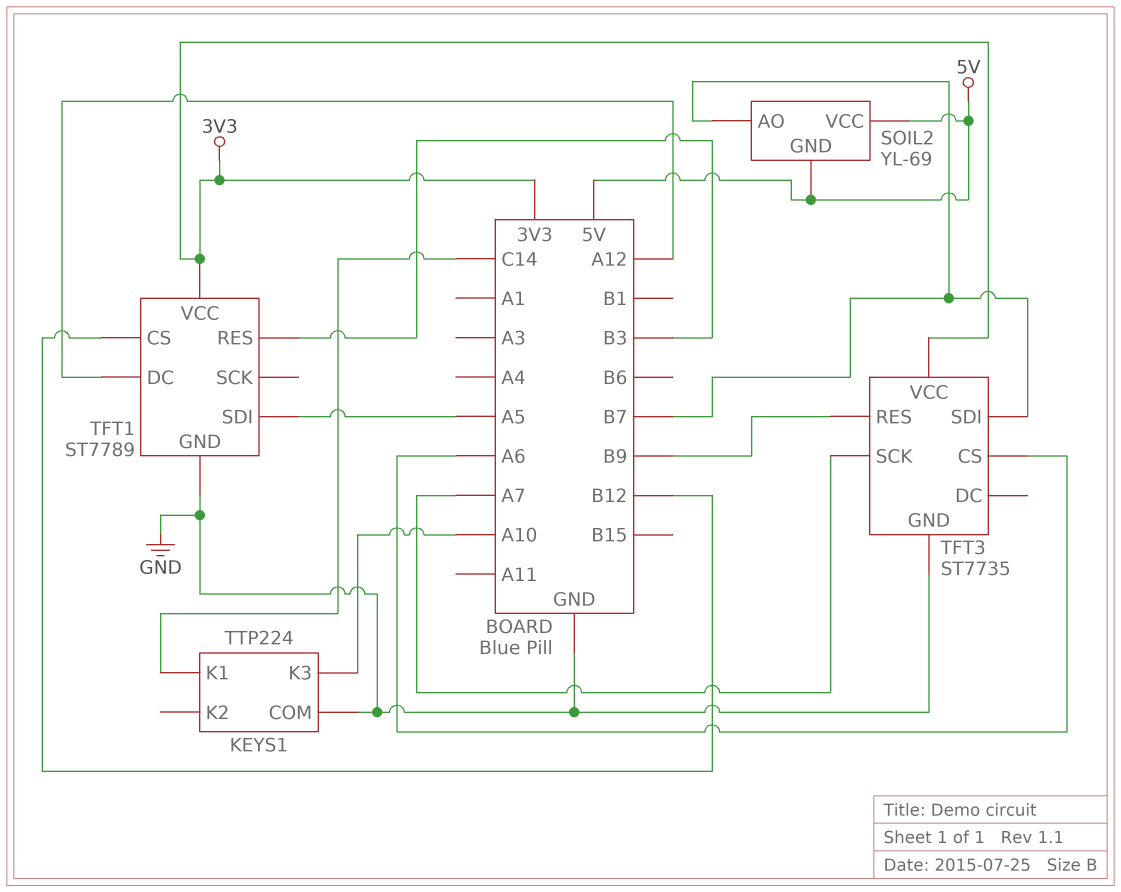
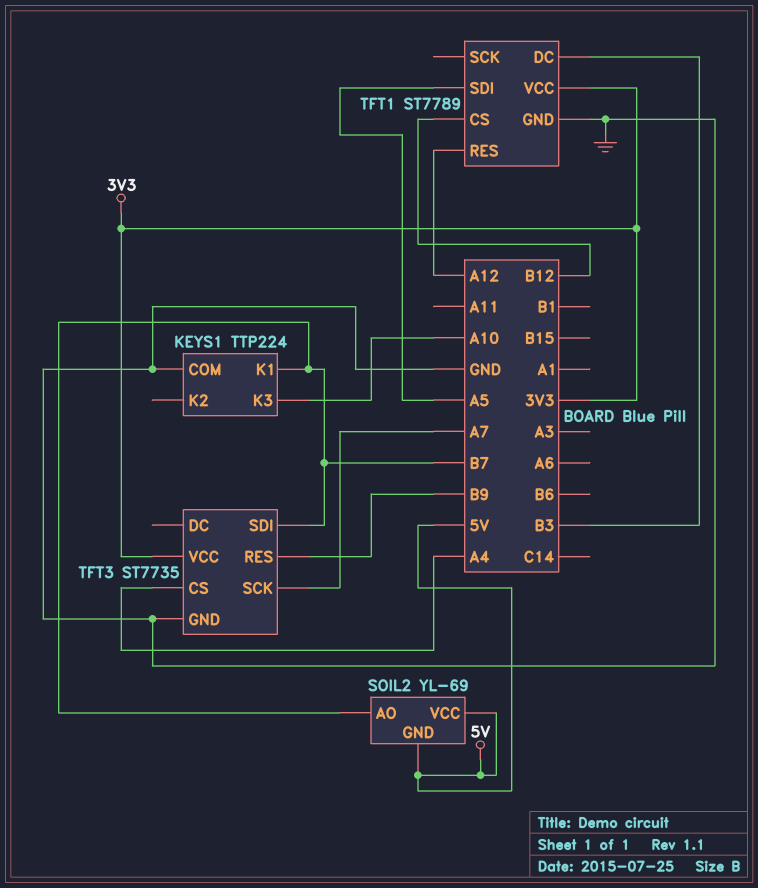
KEYS1 pin K1: C14 -> B7
TFT1 pin DC: A12 -> B3
TFT1 pin RES: B3 -> A12
TFT3 pin CS: A6 -> A4

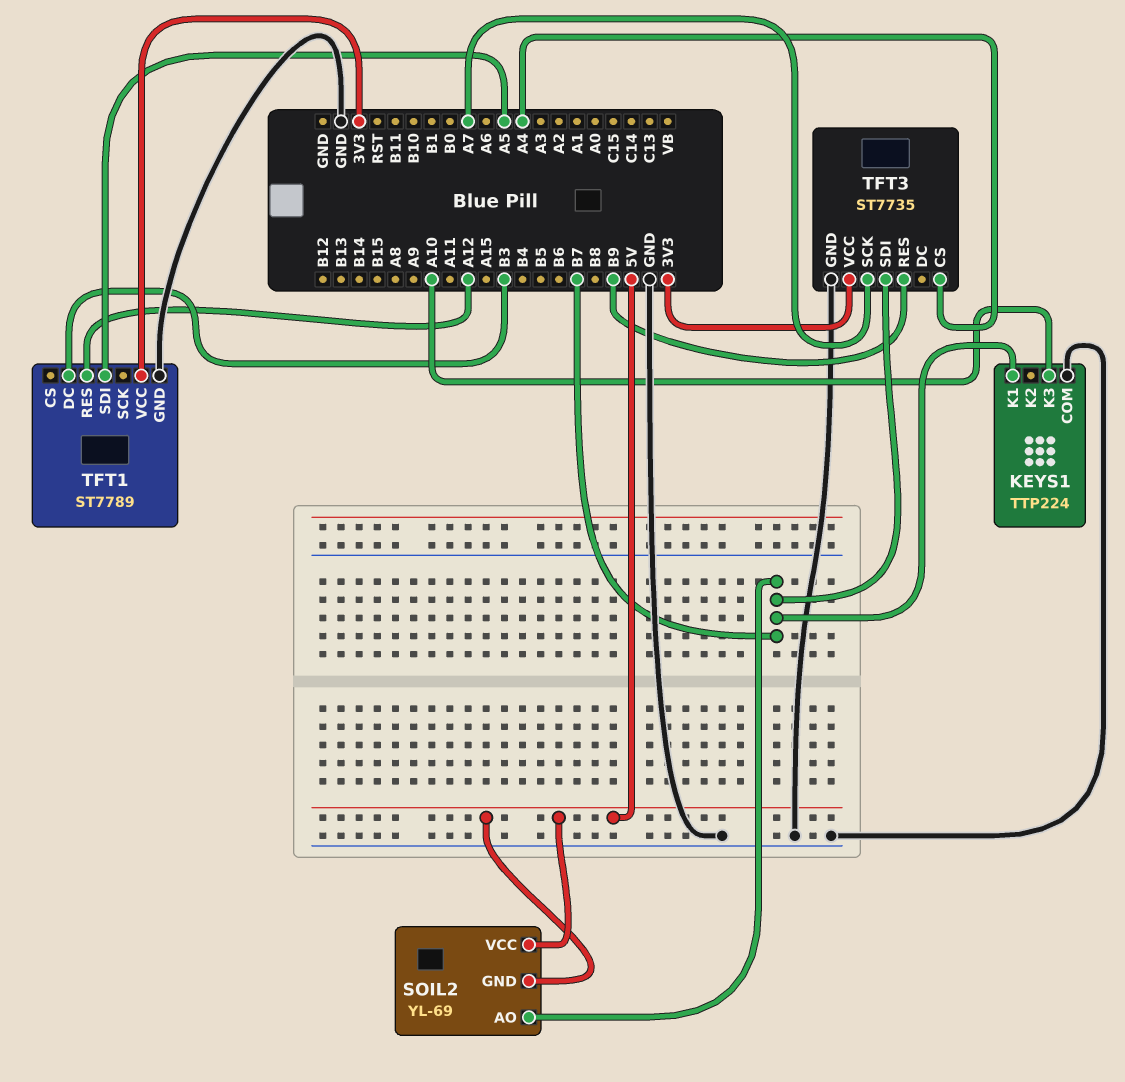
TFT1 pin CS: B12 -> none

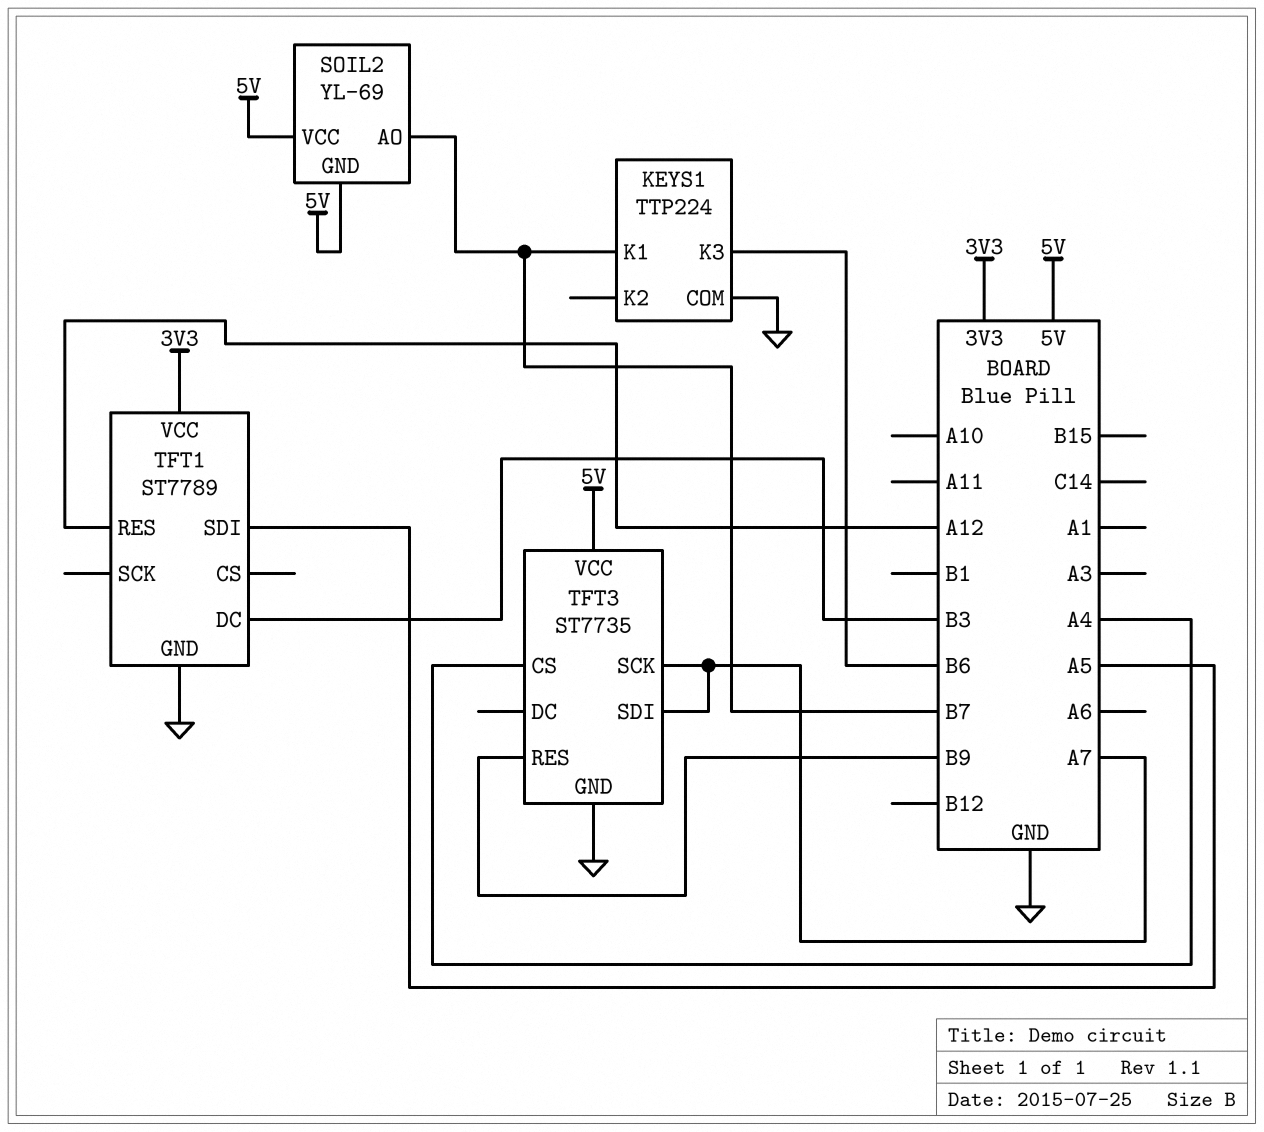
KEYS1 pin K3: A10 -> B6
TFT3 pin SDI: B7 -> A7
TFT3 pin VCC: 3V3 -> 5V

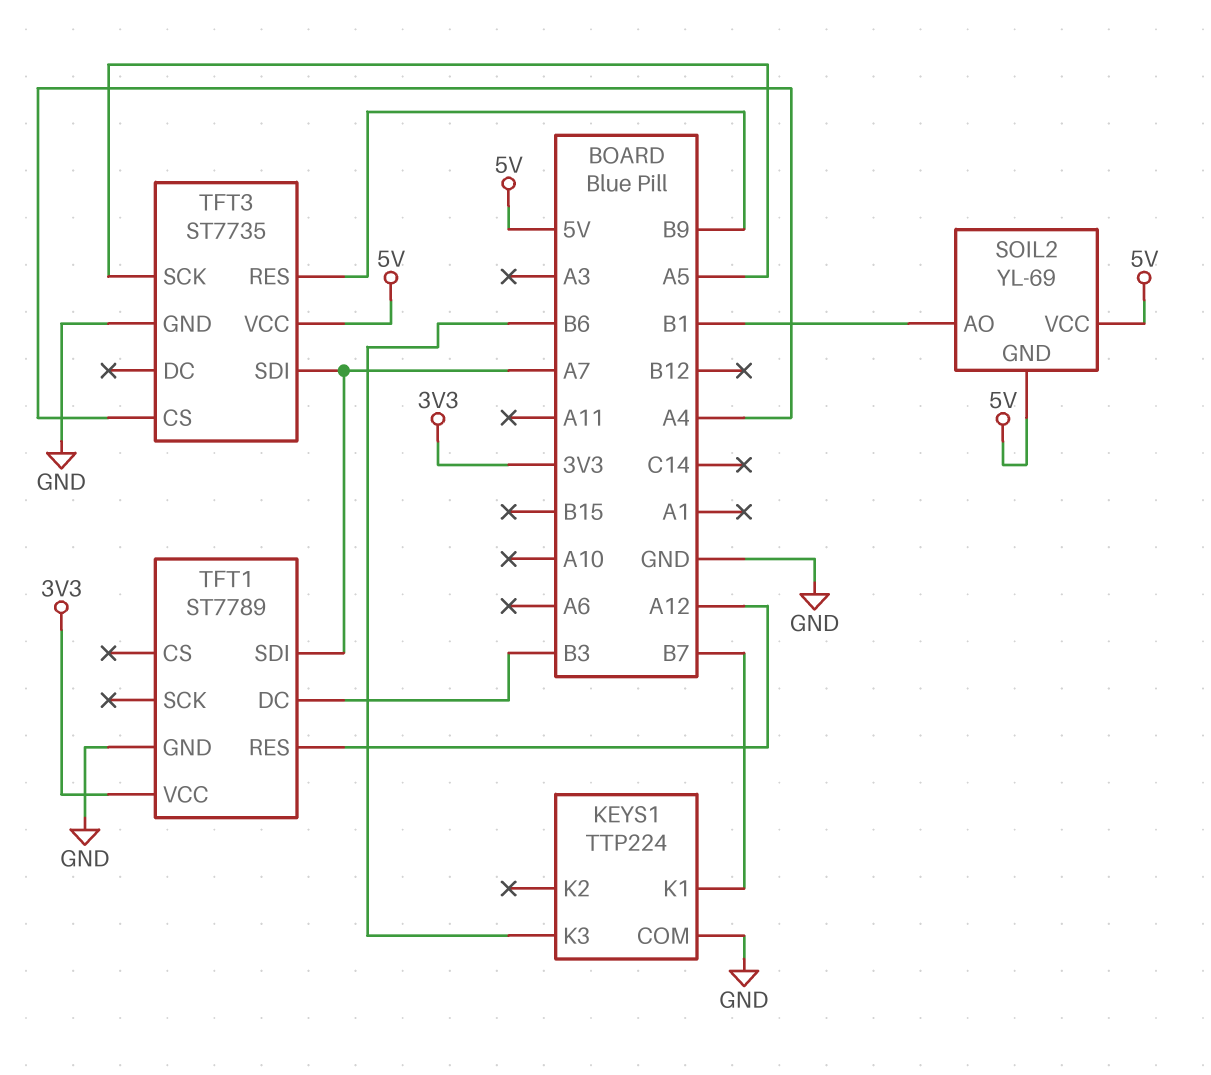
SOIL2 pin AO: B7 -> B1
TFT1 pin SDI: A5 -> A7
TFT3 pin SCK: A7 -> A5

